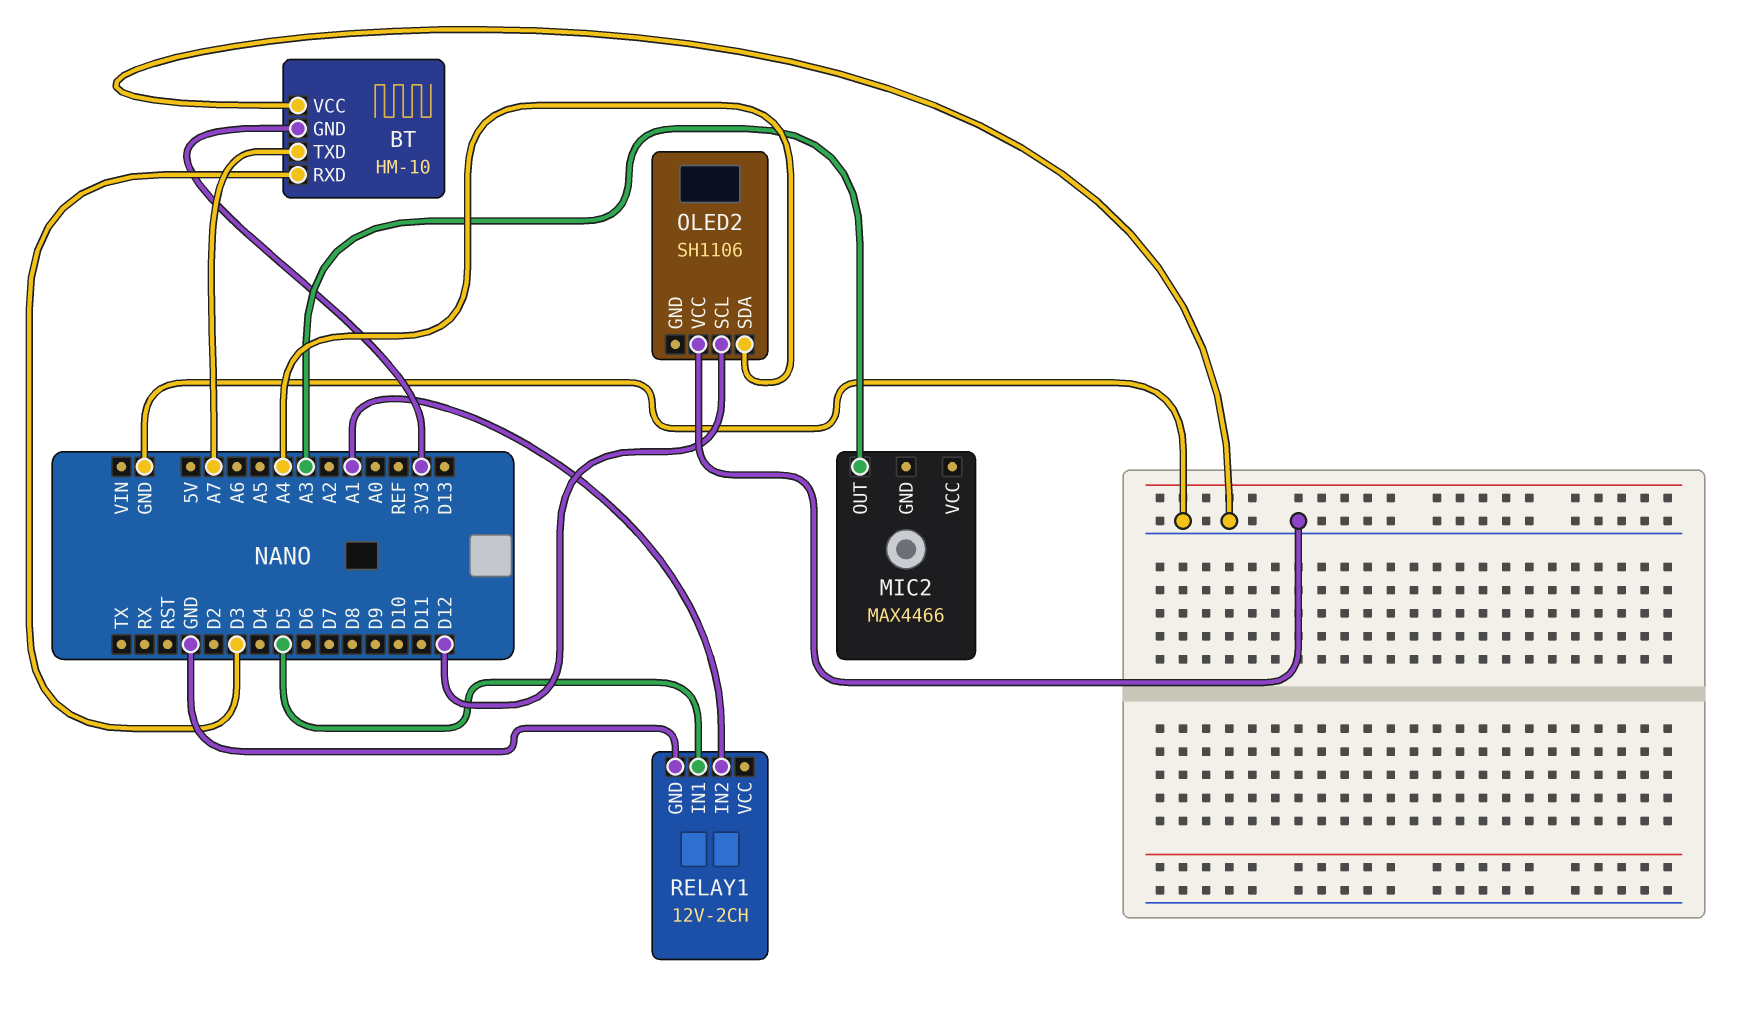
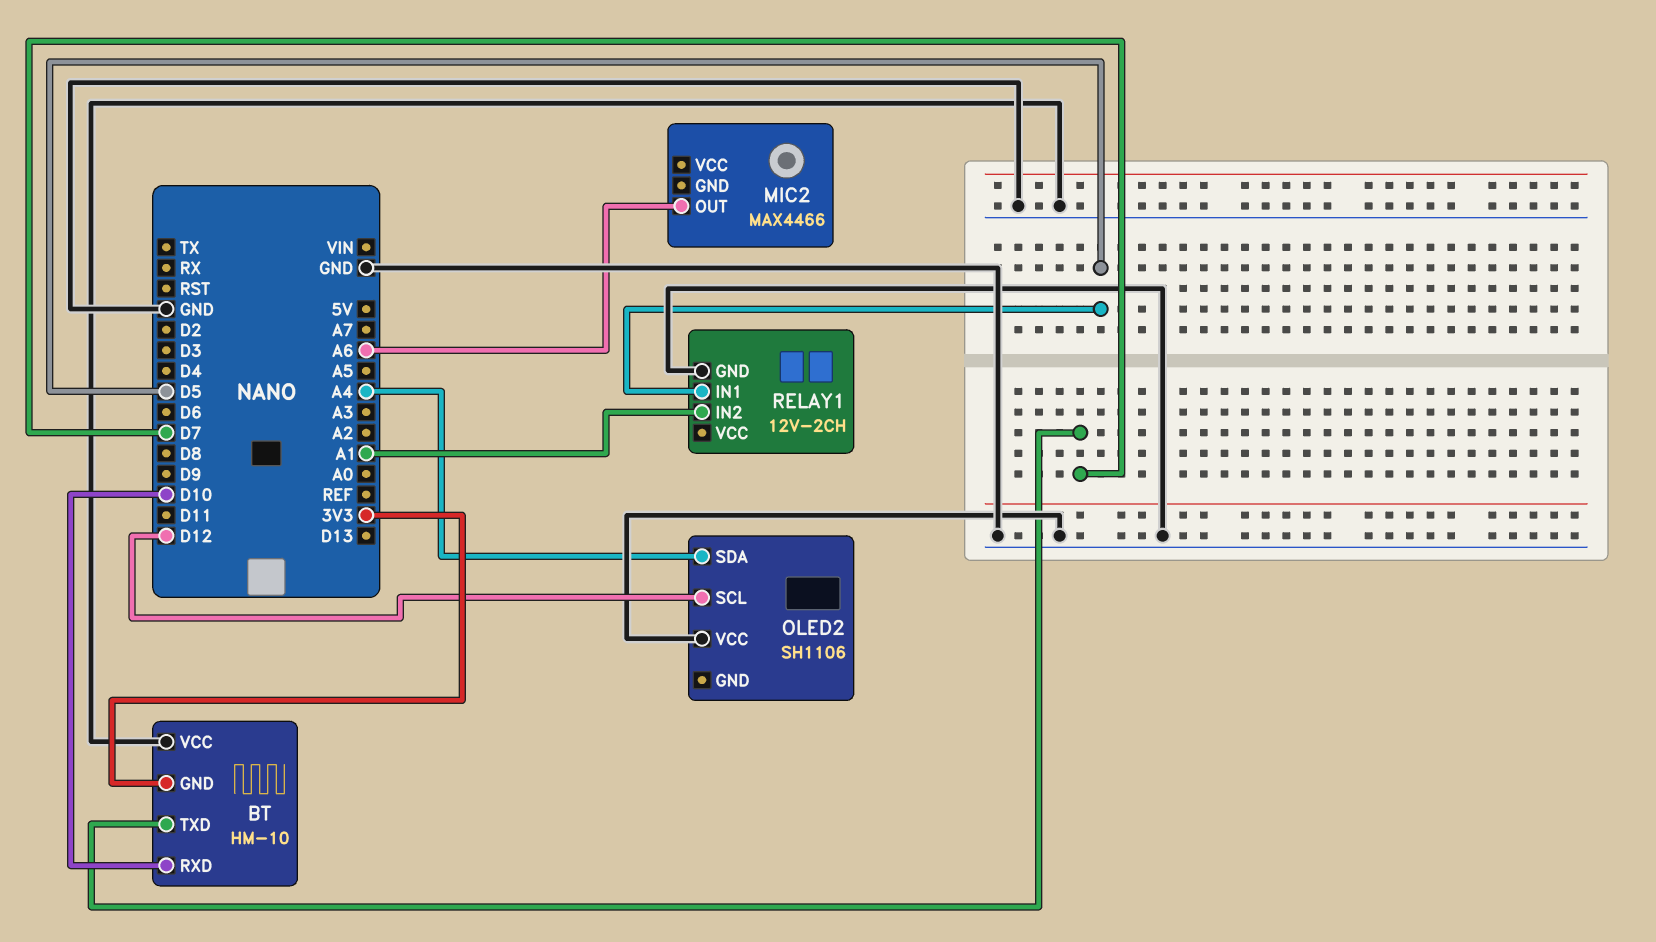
BT pin RXD: D3 -> D10
BT pin TXD: A7 -> D7
MIC2 pin OUT: A3 -> A6

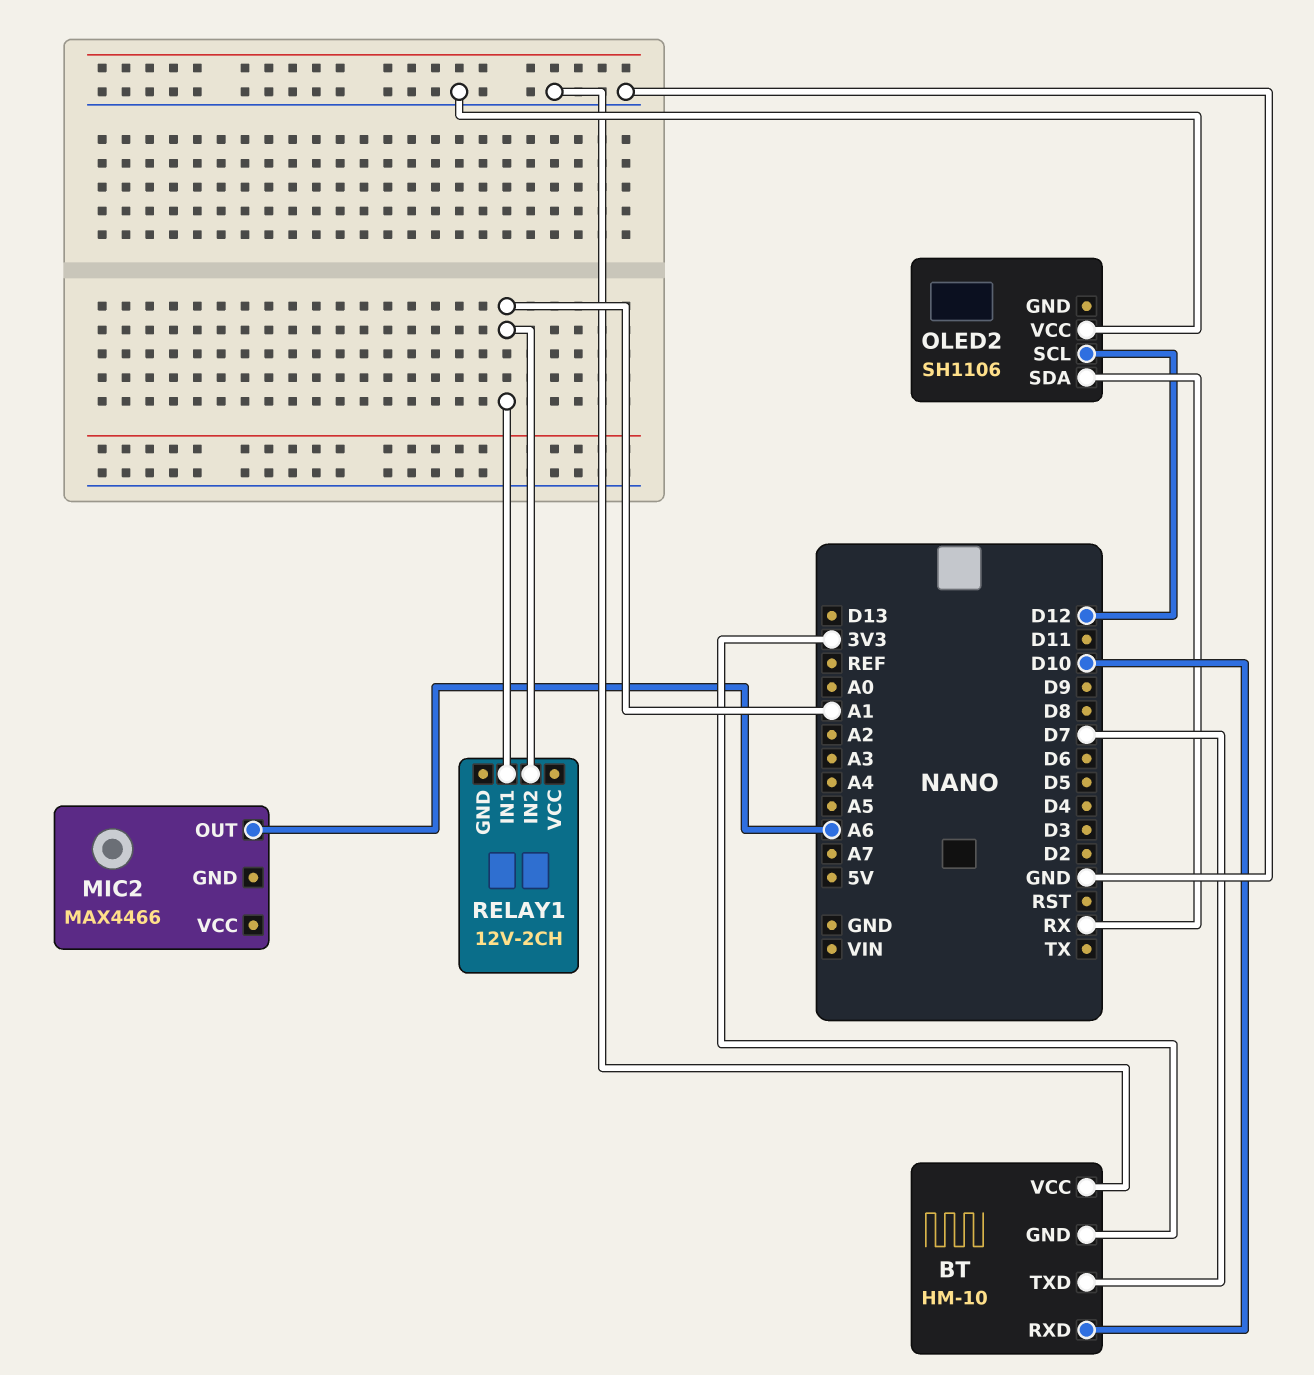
OLED2 pin SDA: A4 -> RX
RELAY1 pin GND: GND -> none
RELAY1 pin IN1: D5 -> A1

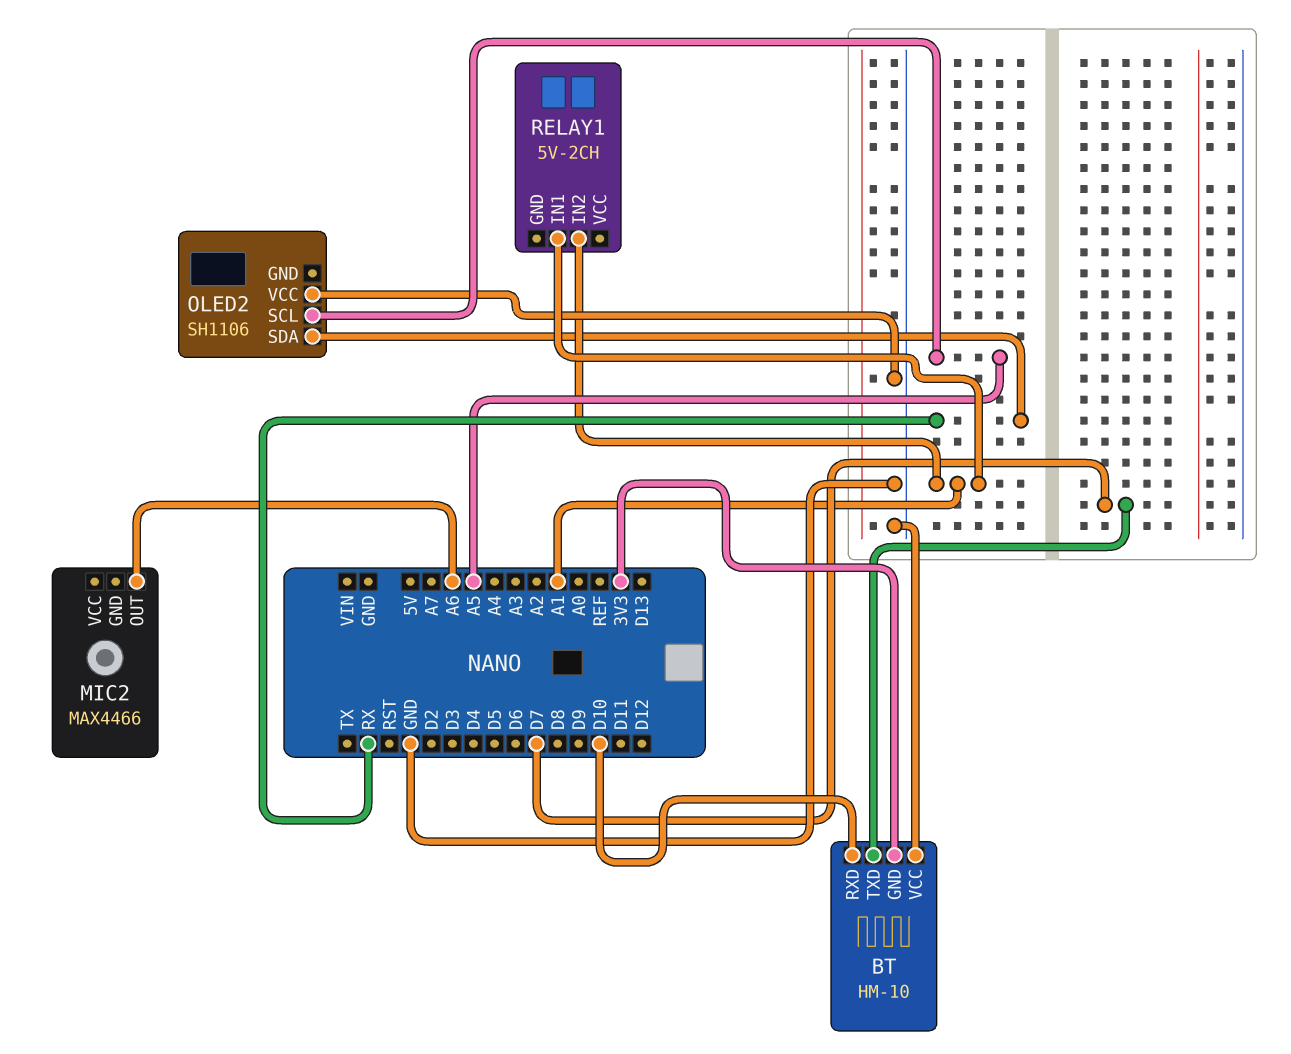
OLED2 pin SCL: D12 -> A5
RELAY1: 12V-2CH -> 5V-2CH

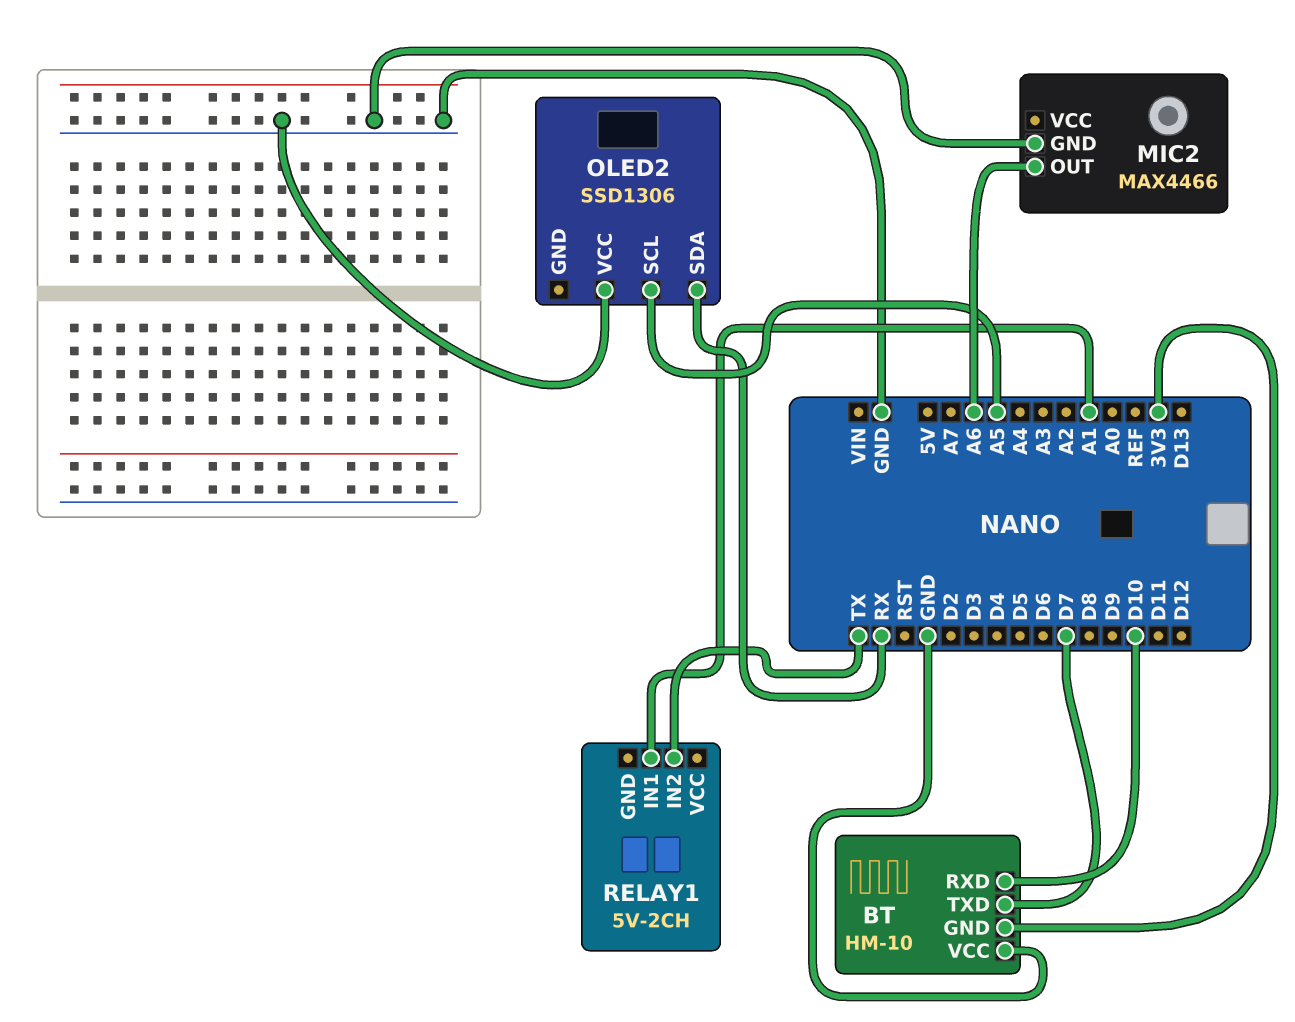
MIC2 pin GND: none -> GND
OLED2: SH1106 -> SSD1306
RELAY1 pin IN2: A1 -> TX

